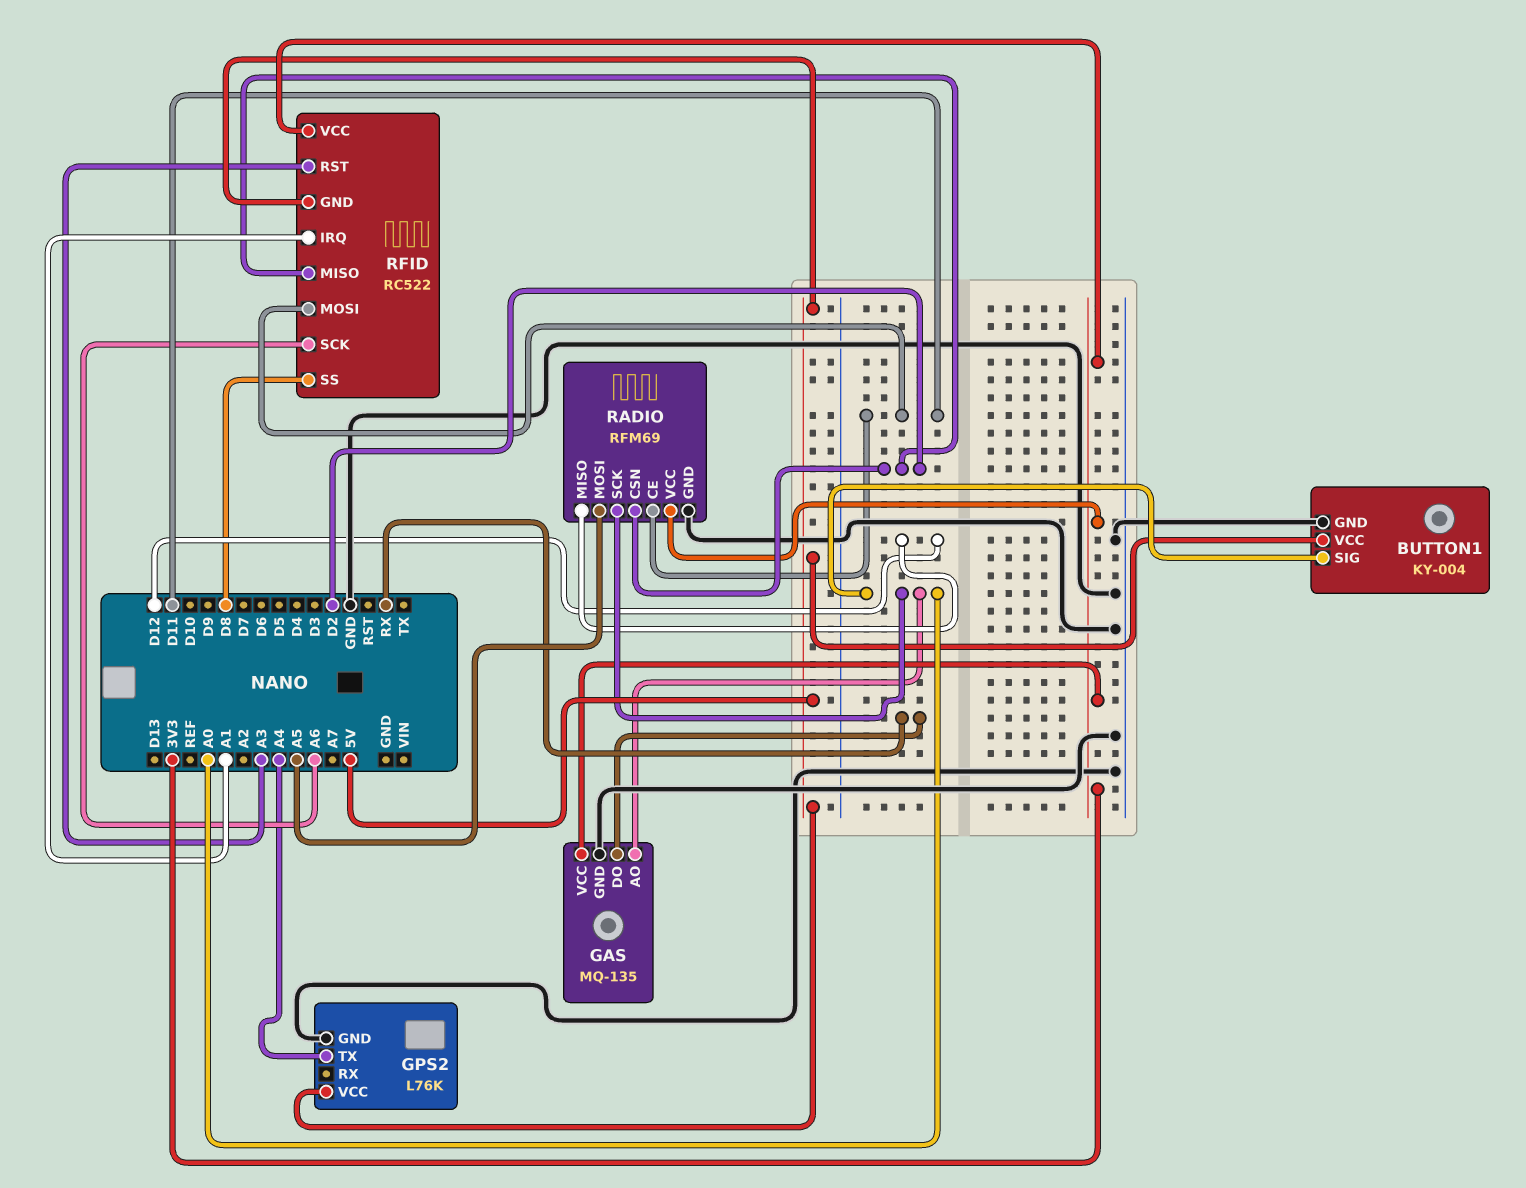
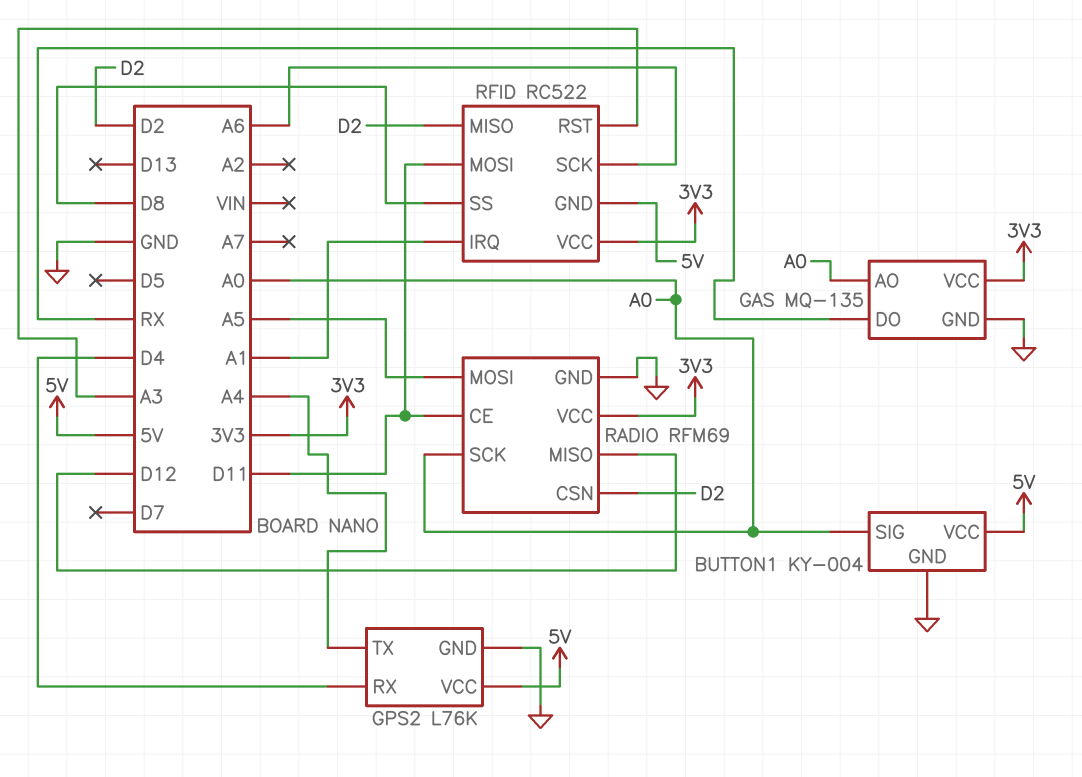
GPS2 pin RX: none -> D4

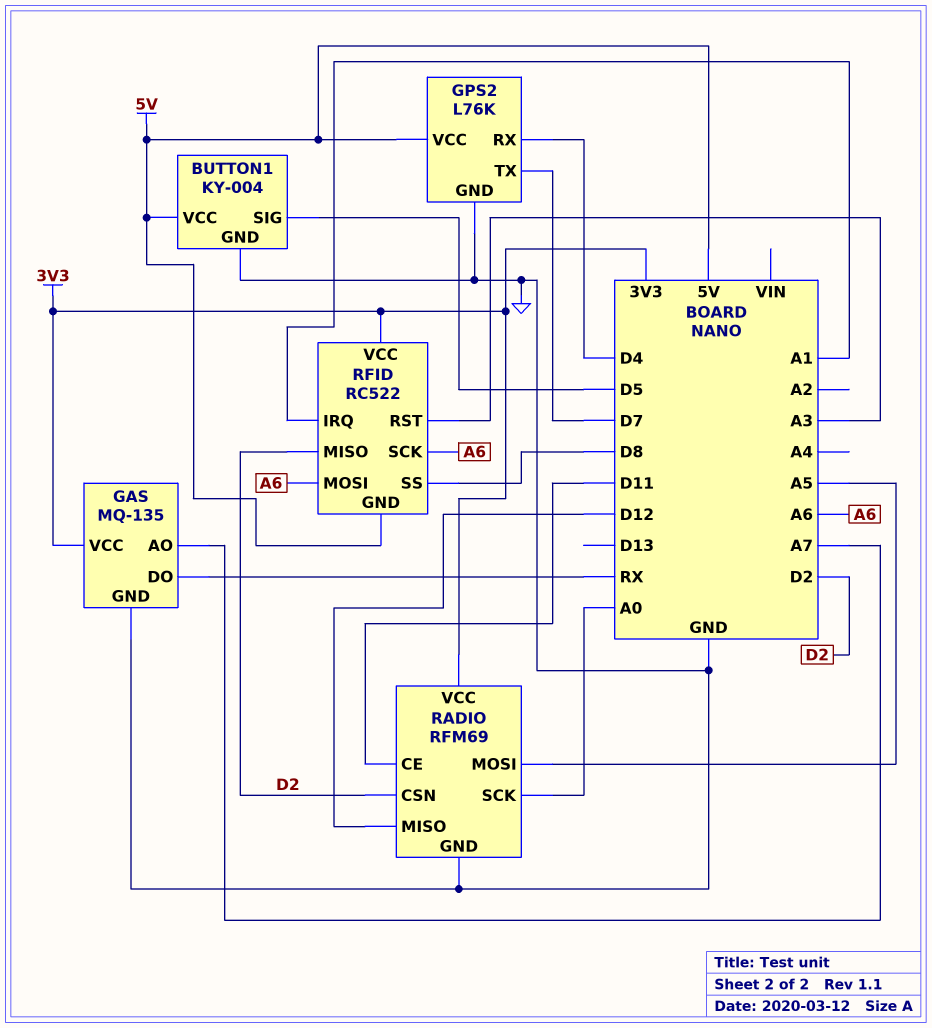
BUTTON1 pin SIG: A0 -> D5
GAS pin AO: A0 -> A7
GPS2 pin TX: A4 -> D7
RFID pin MOSI: D11 -> A6

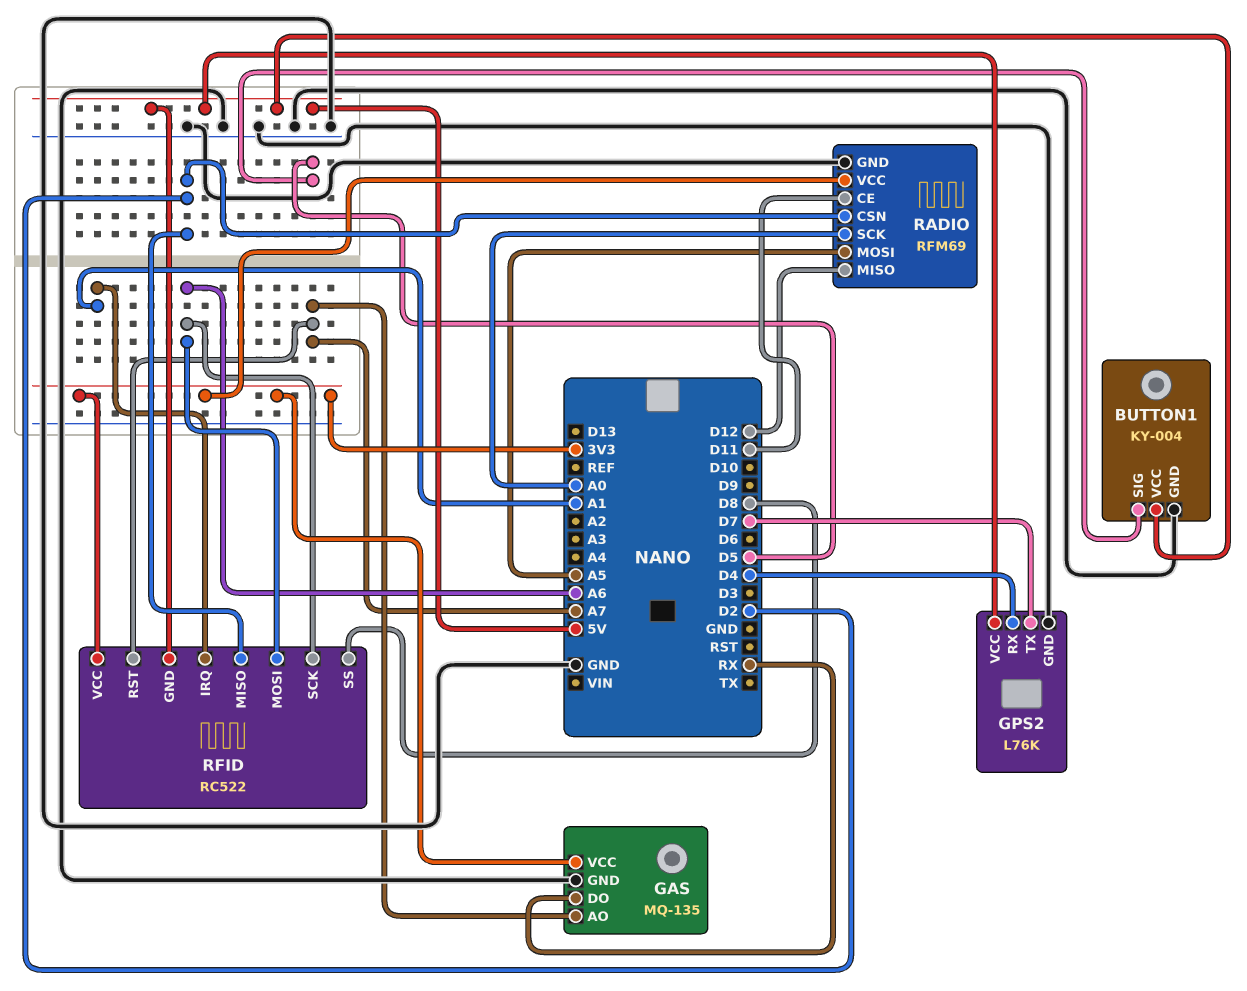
RFID pin RST: A3 -> A7

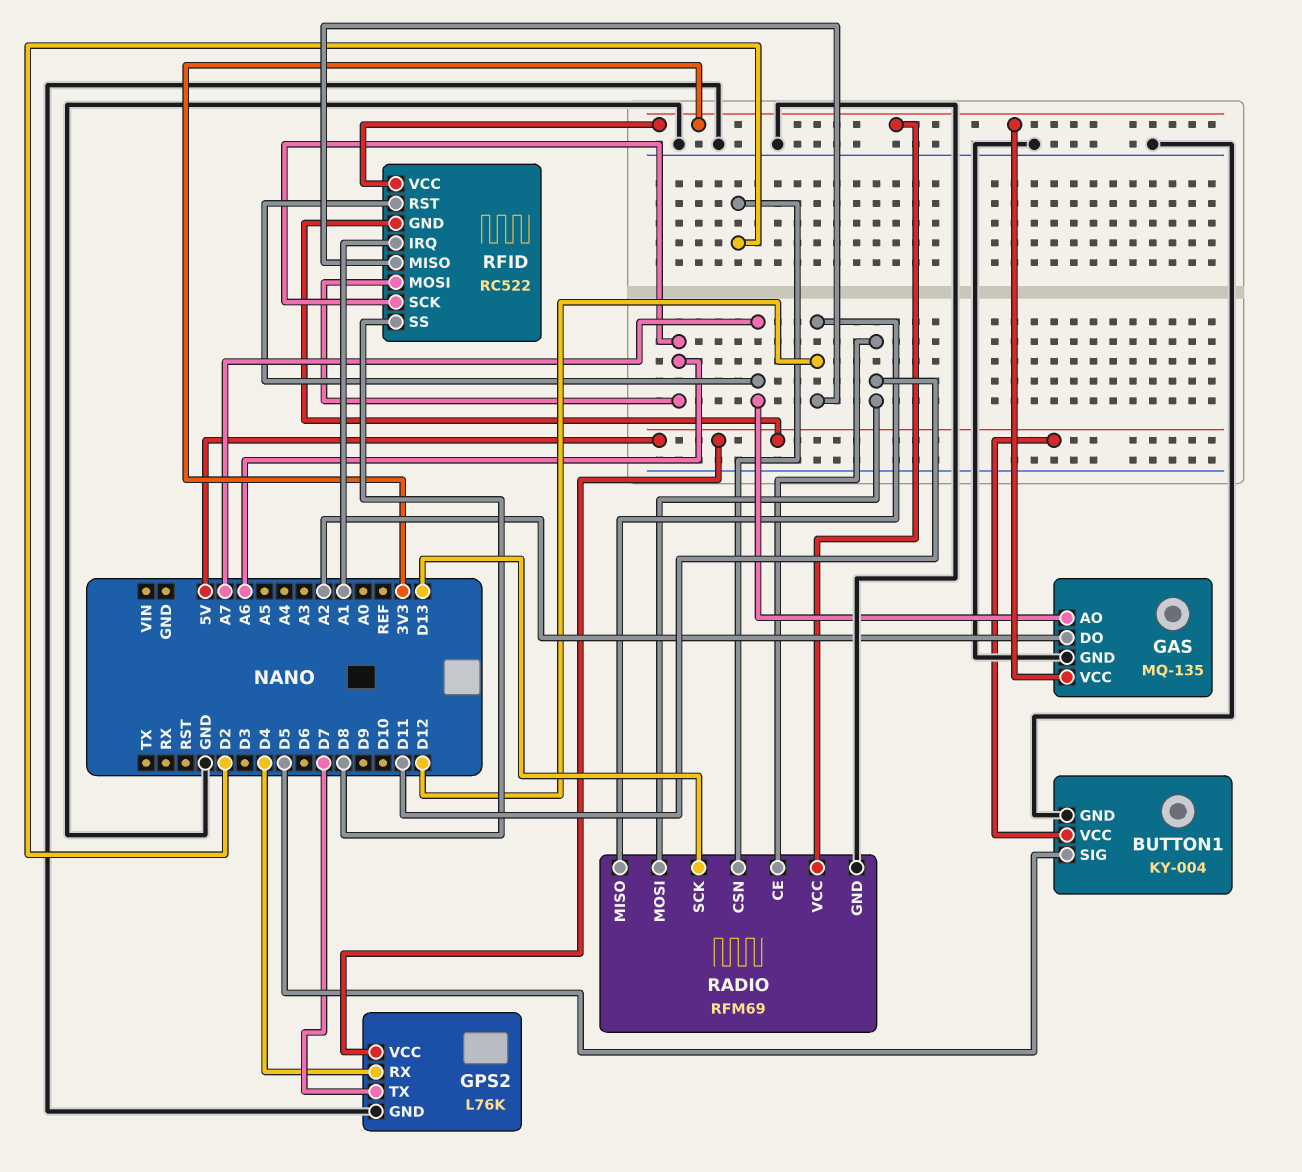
GAS pin DO: RX -> A2
RADIO pin MOSI: A5 -> D11
RADIO pin SCK: A0 -> D13
RFID pin MISO: D2 -> D12

